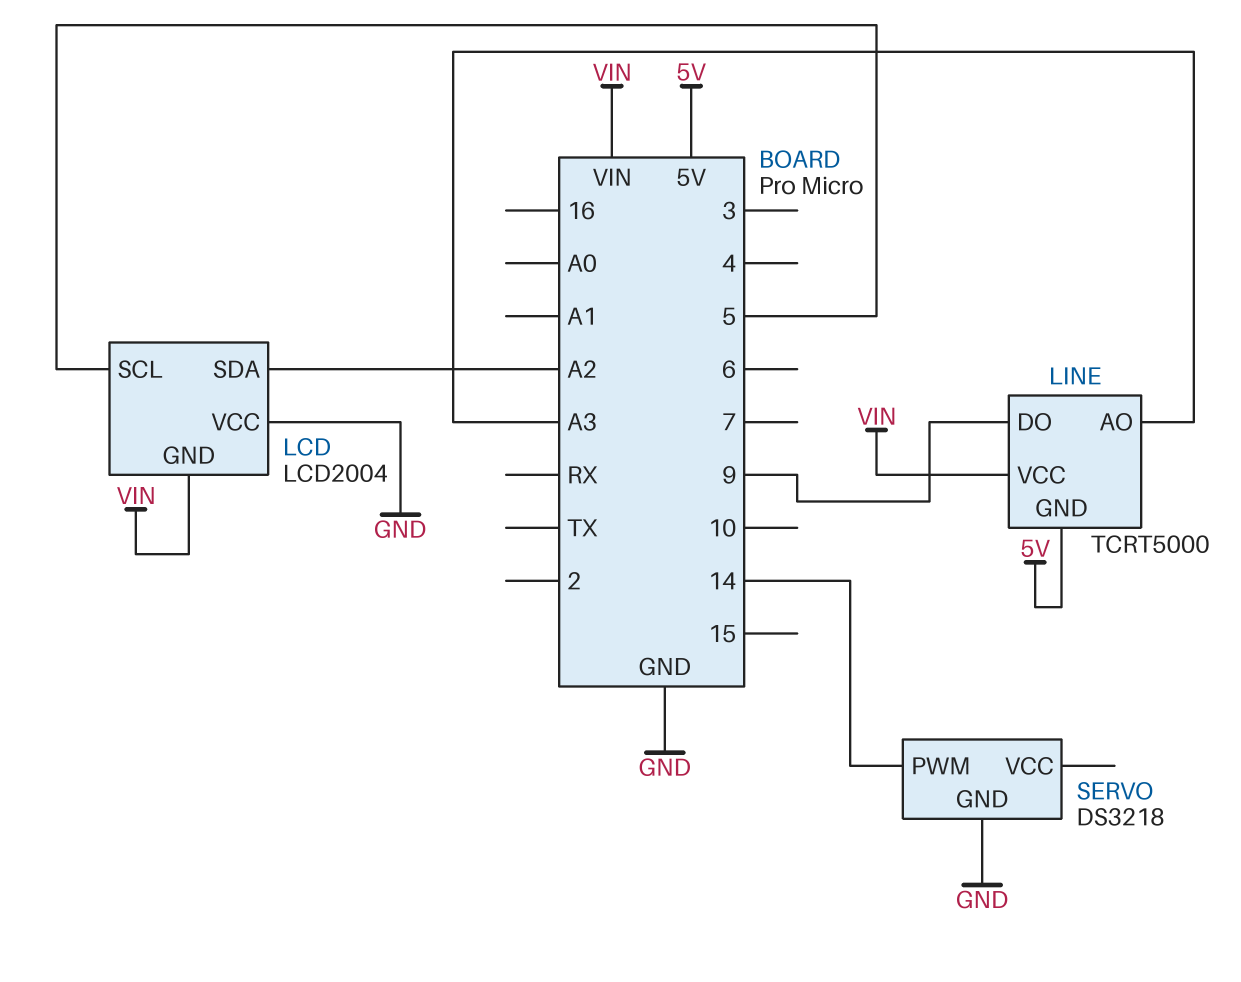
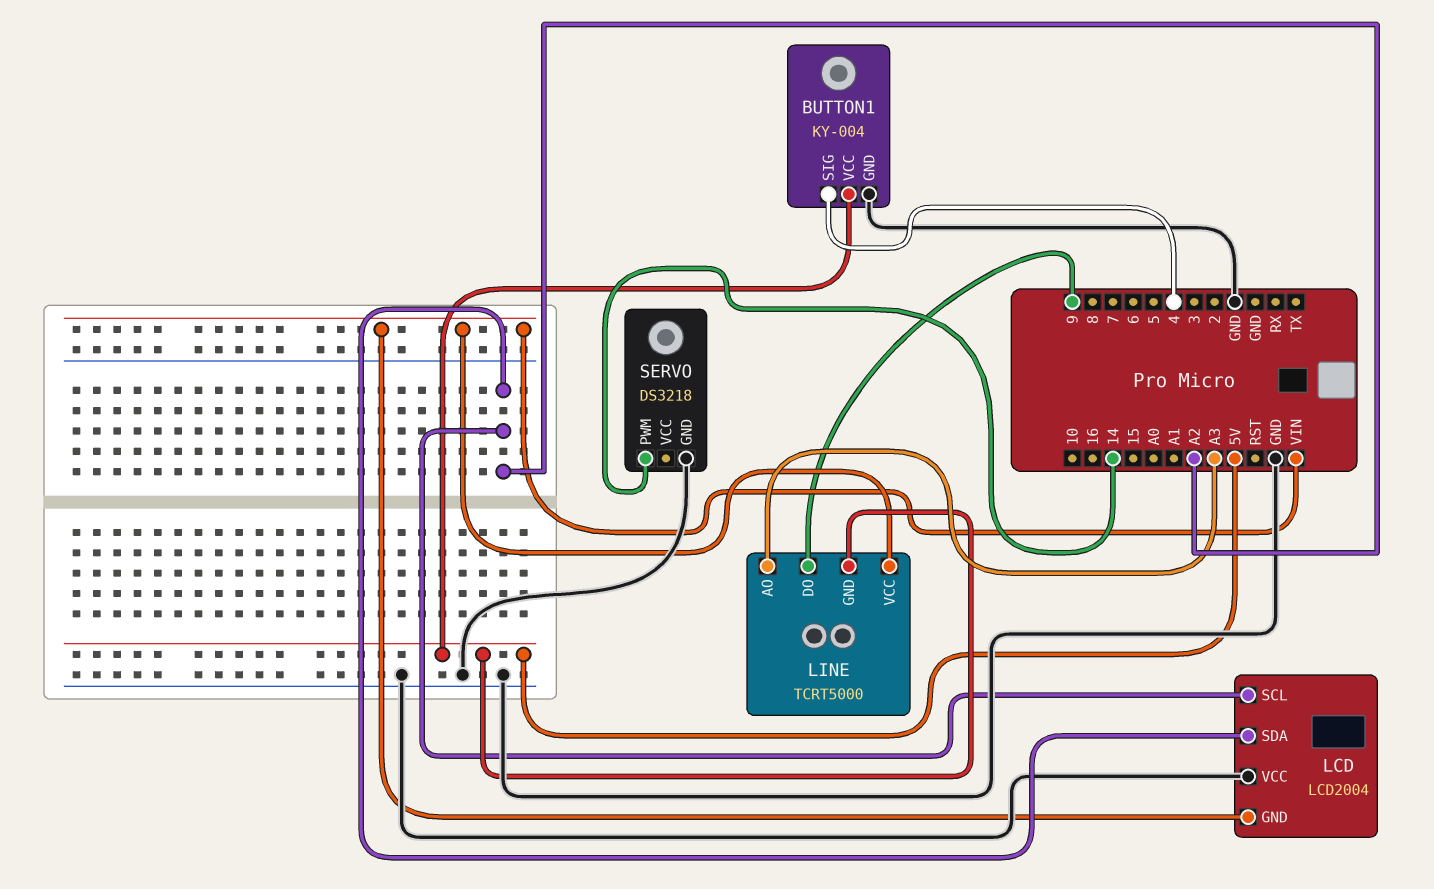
BUTTON1: none -> KY-004
BUTTON1 pin GND: none -> GND
BUTTON1 pin SIG: none -> 4
BUTTON1 pin VCC: none -> 5V
LCD pin SCL: 5 -> A2

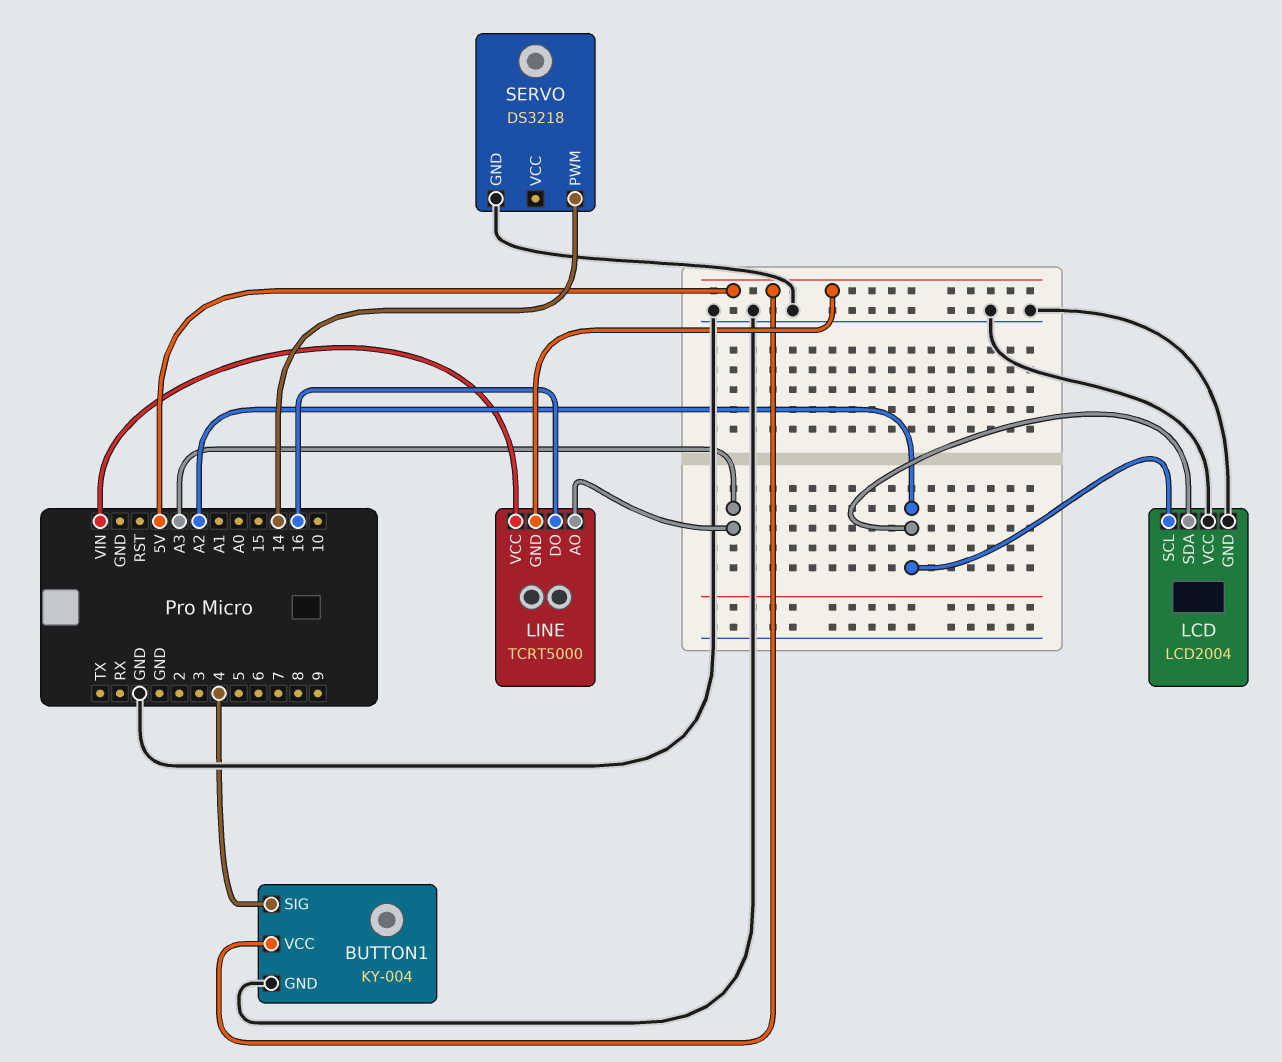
LCD pin GND: VIN -> GND
LINE pin DO: 9 -> 16

